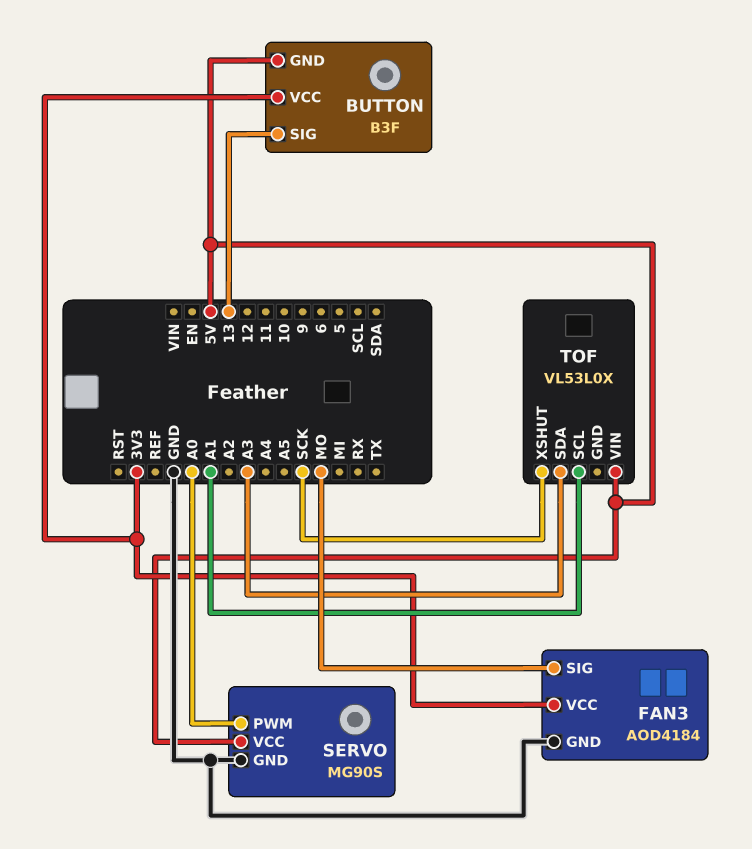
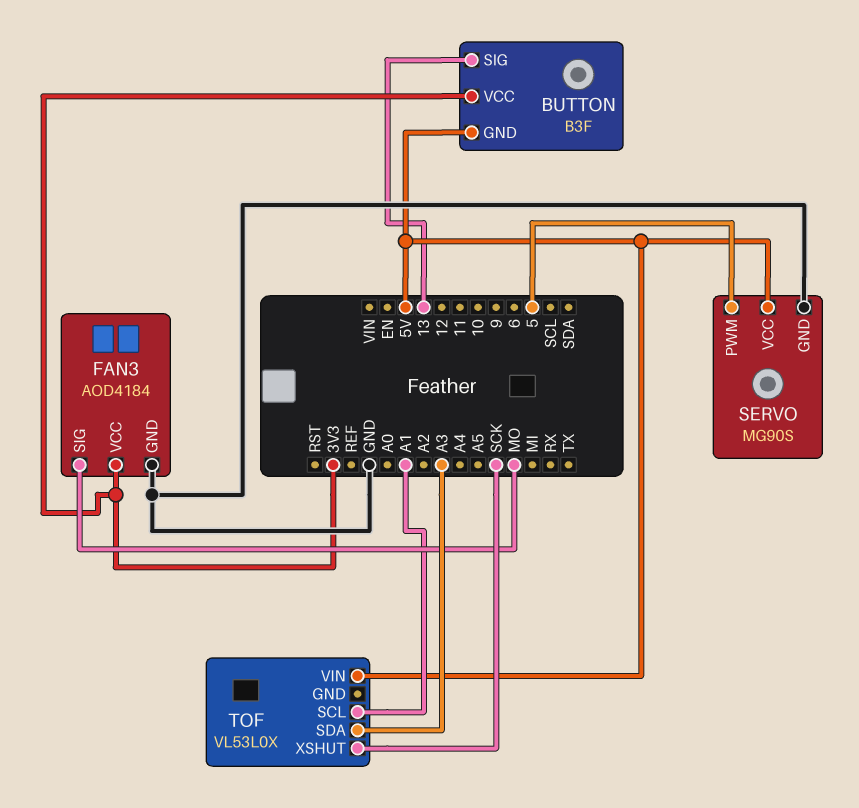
SERVO pin PWM: A0 -> 5

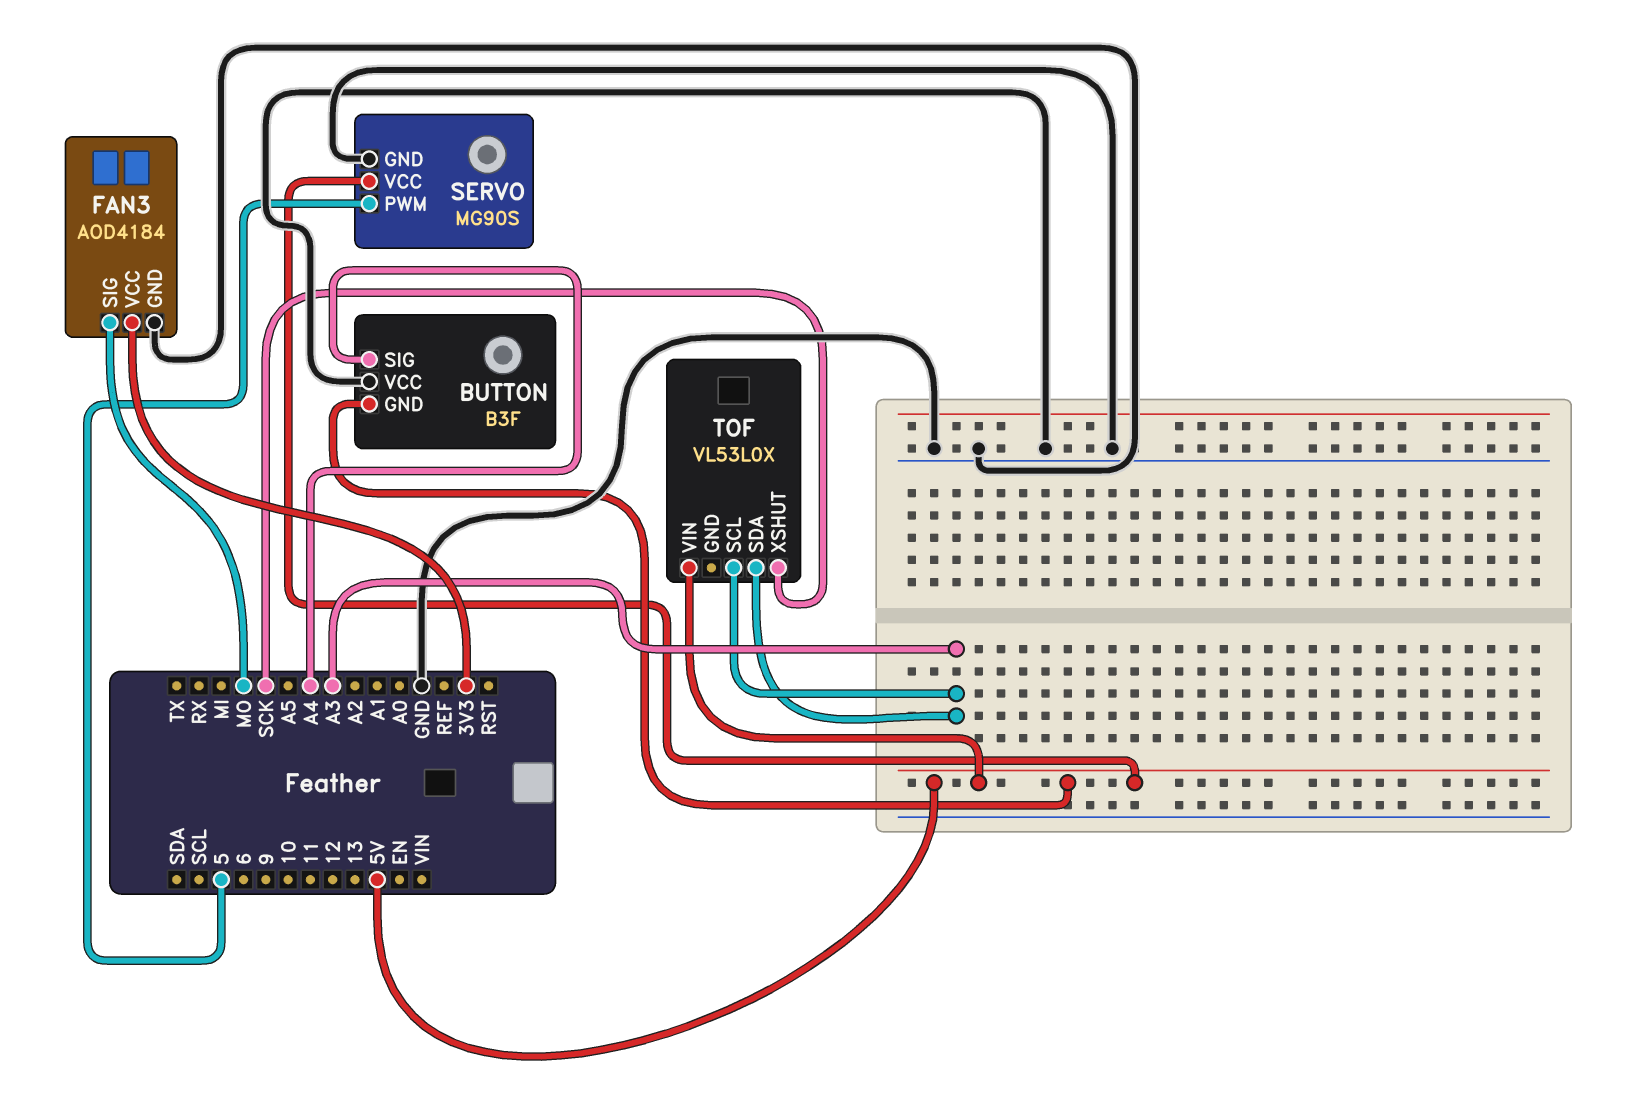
BUTTON pin SIG: 13 -> A4
BUTTON pin VCC: 3V3 -> GND
TOF pin SCL: A1 -> A3

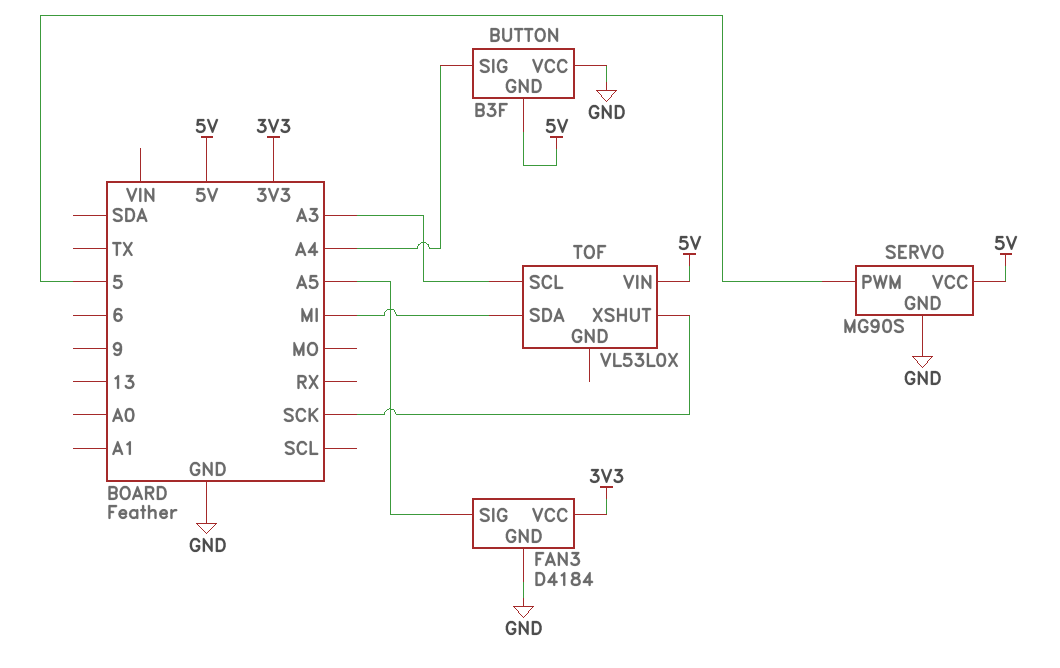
FAN3: AOD4184 -> D4184
FAN3 pin SIG: MO -> A5
TOF pin SDA: A3 -> MI

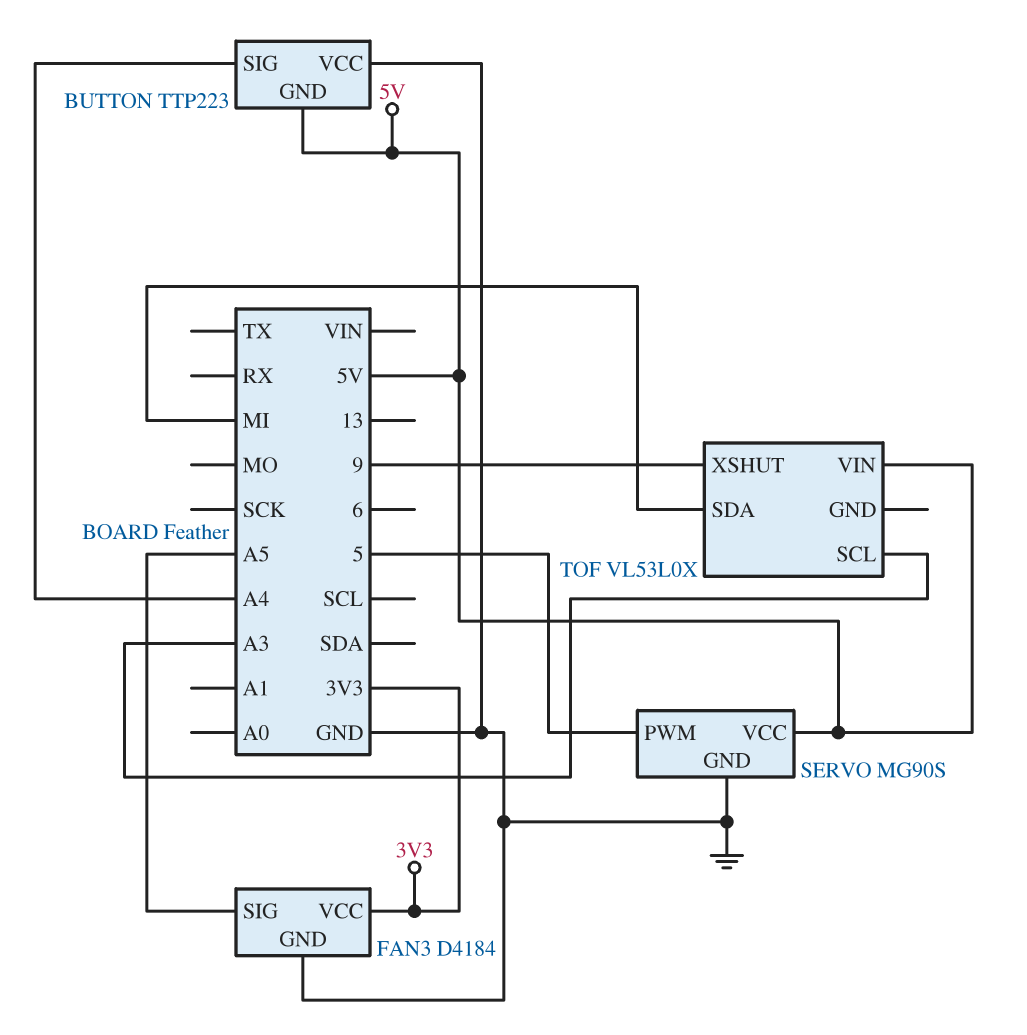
BUTTON: B3F -> TTP223
TOF pin XSHUT: SCK -> 9

